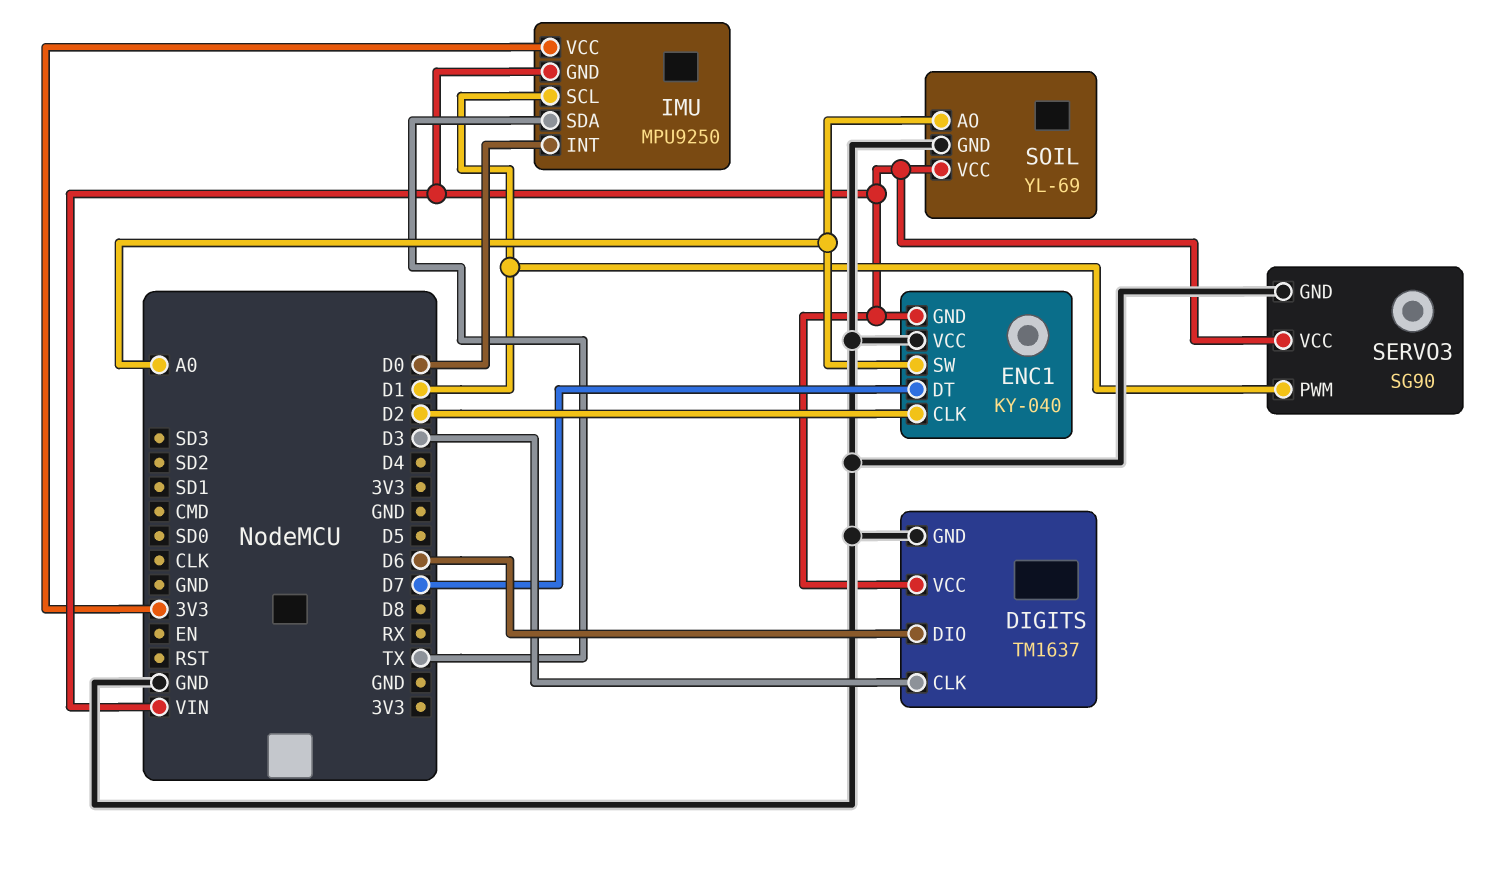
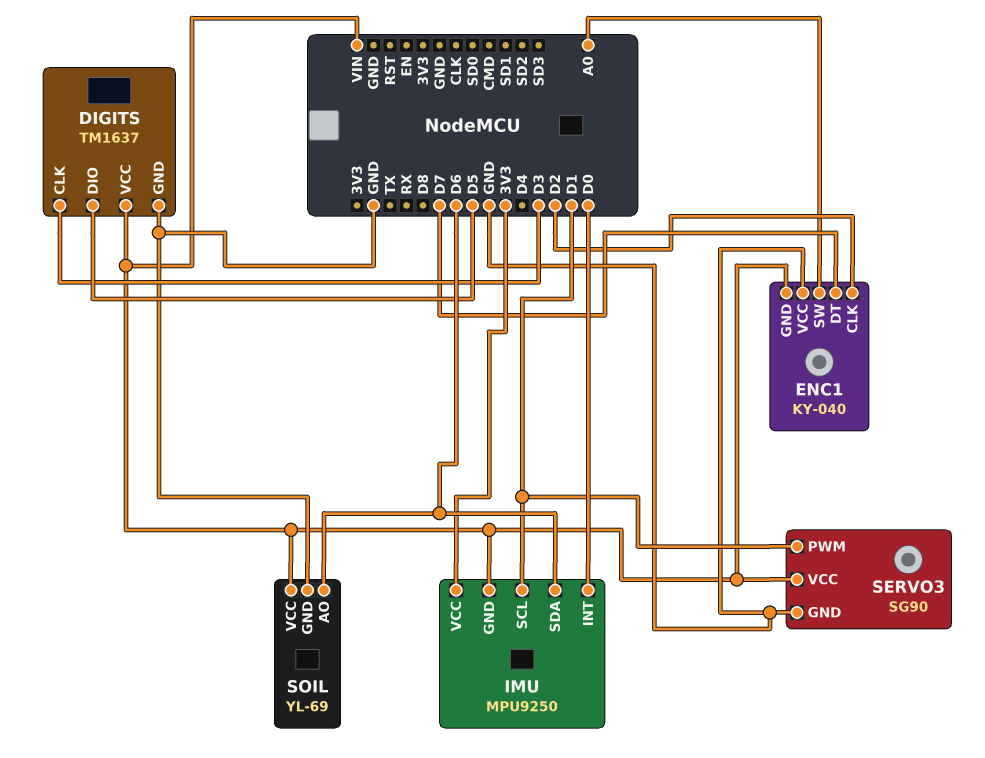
DIGITS pin DIO: D6 -> D5
IMU pin SDA: TX -> D6
SOIL pin AO: A0 -> D6

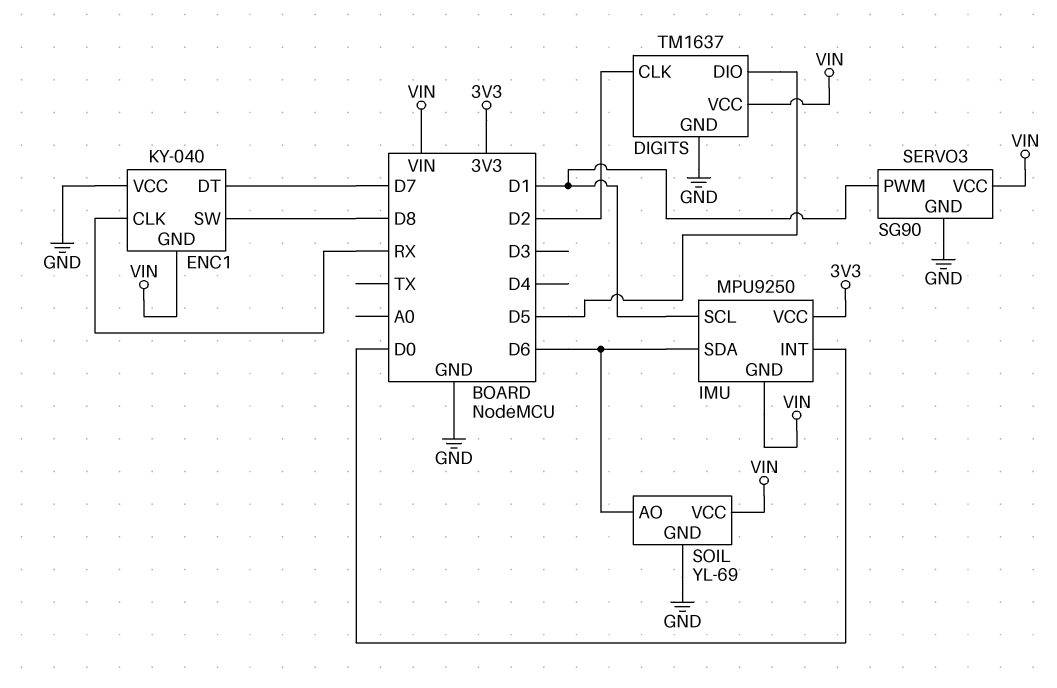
DIGITS pin CLK: D3 -> D2
ENC1 pin CLK: D2 -> RX
ENC1 pin SW: A0 -> D8

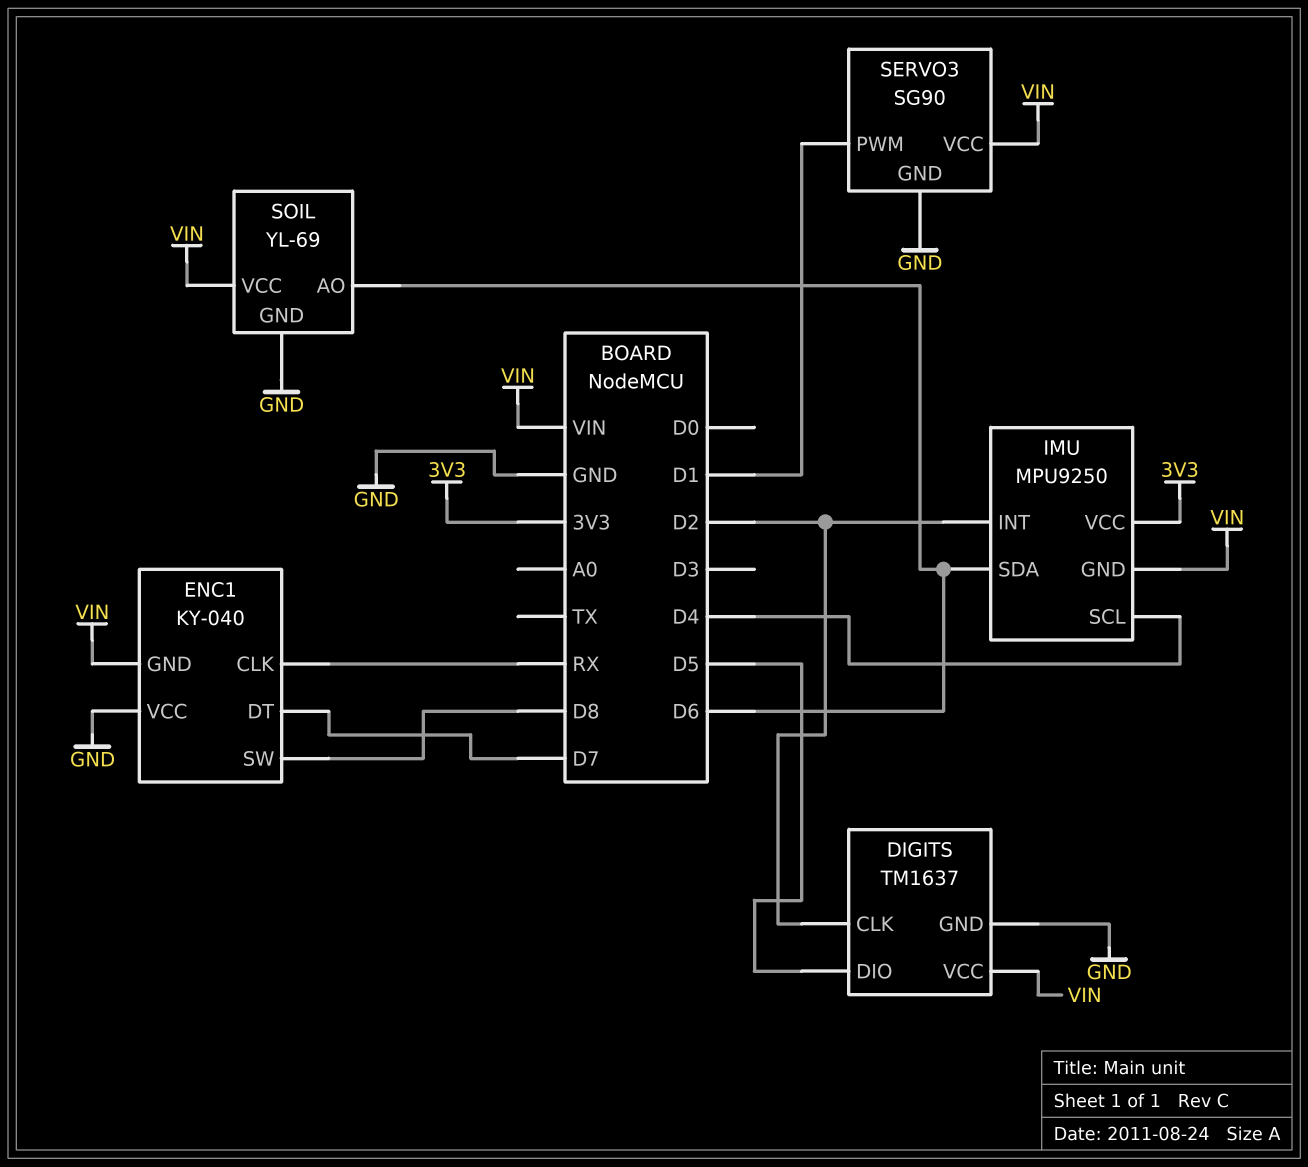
IMU pin INT: D0 -> D2
IMU pin SCL: D1 -> D4

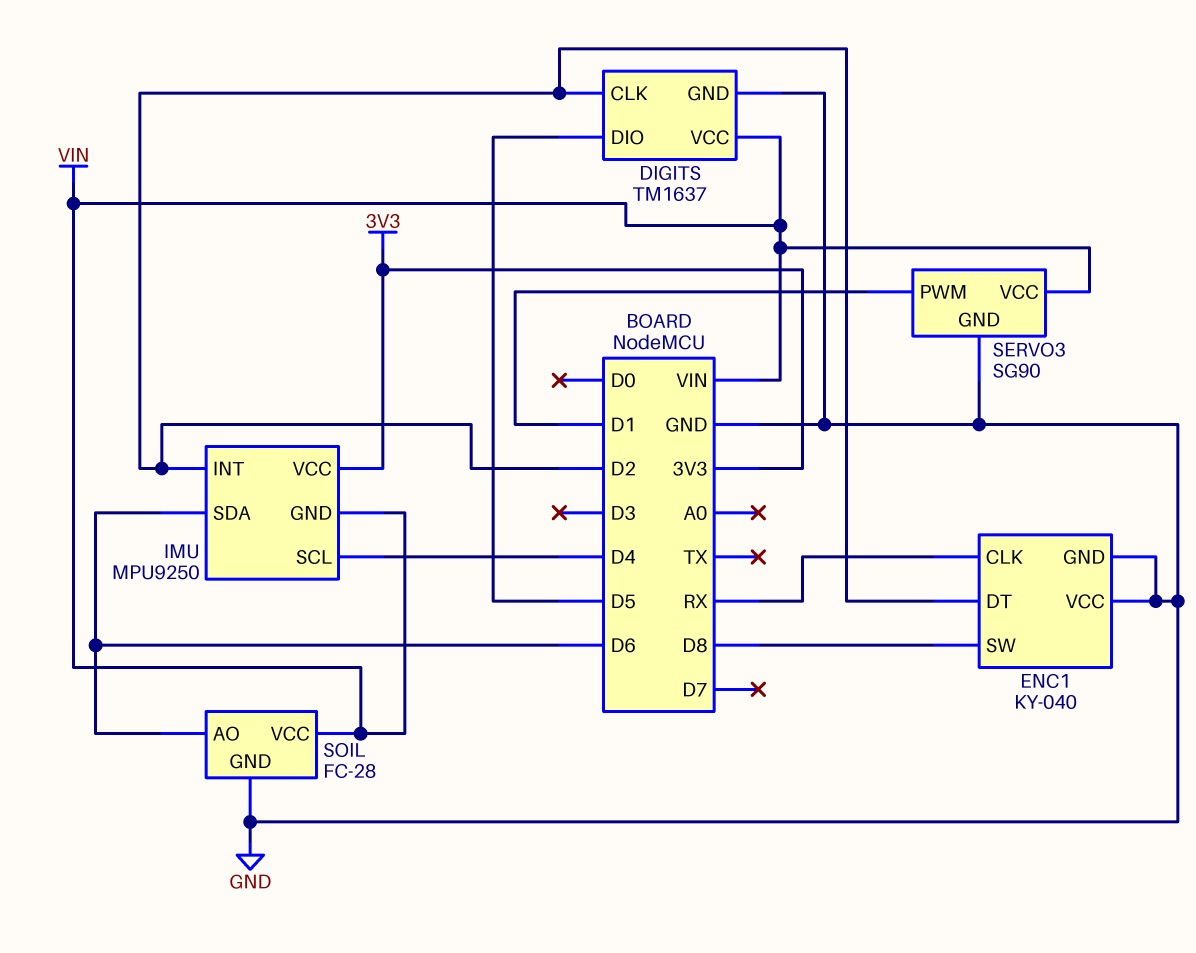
ENC1 pin DT: D7 -> D2
ENC1 pin GND: VIN -> GND
SOIL: YL-69 -> FC-28

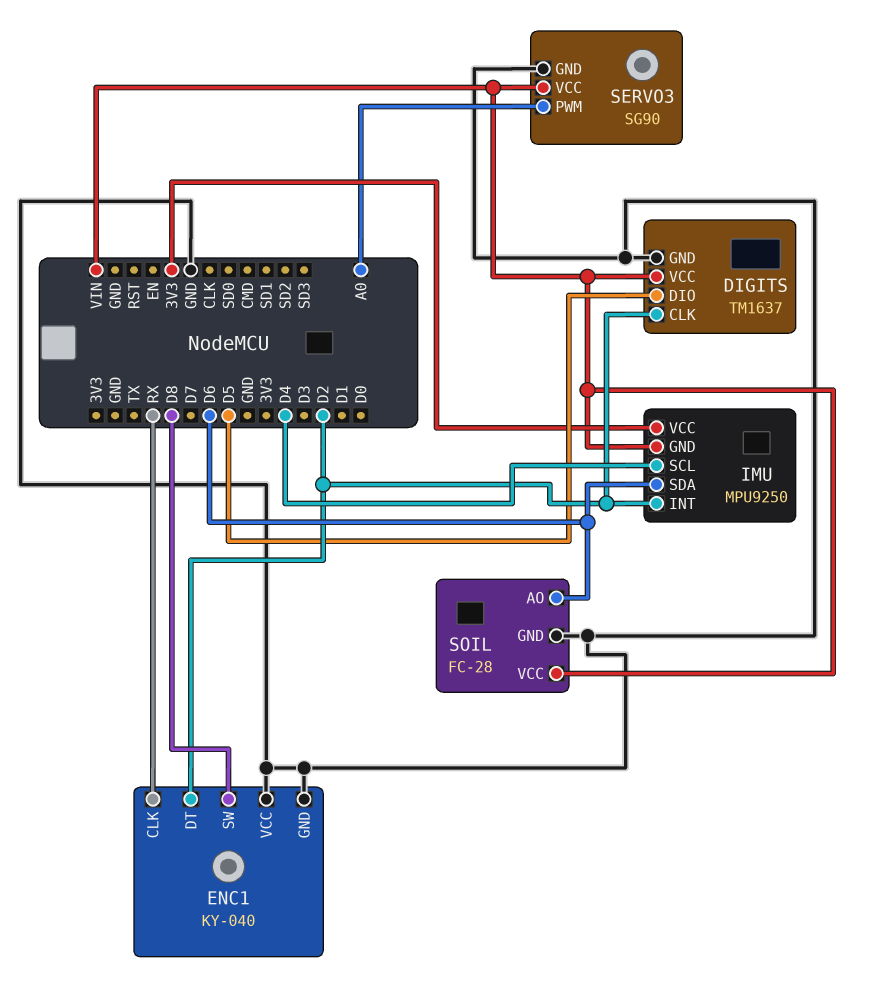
SERVO3 pin PWM: D1 -> A0

